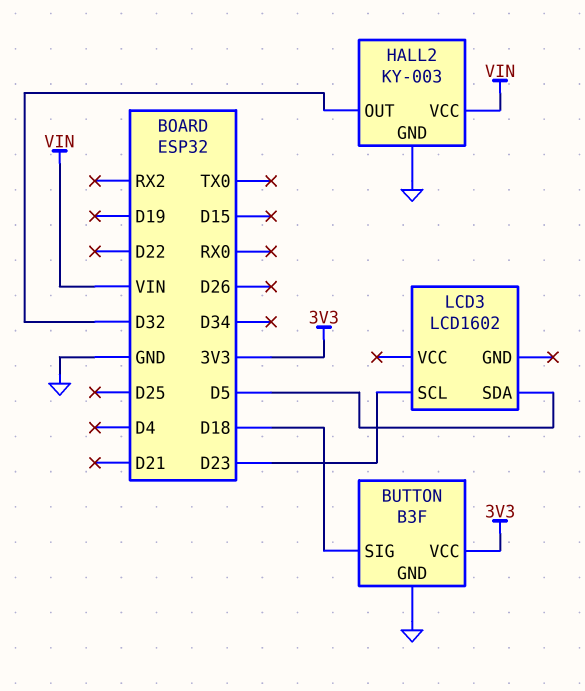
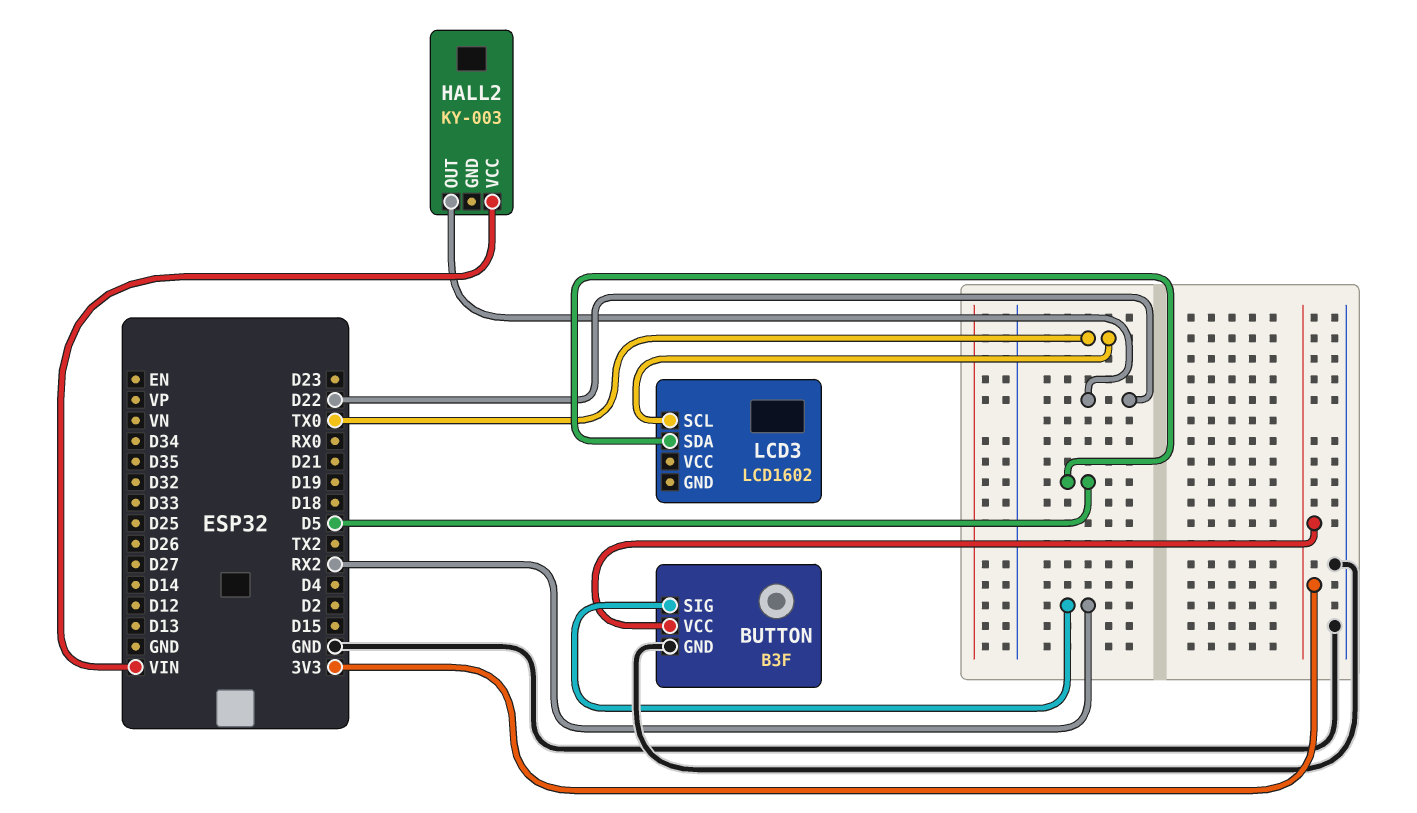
BUTTON pin SIG: D18 -> RX2
HALL2 pin GND: GND -> none
HALL2 pin OUT: D32 -> D22
LCD3 pin SCL: D23 -> TX0

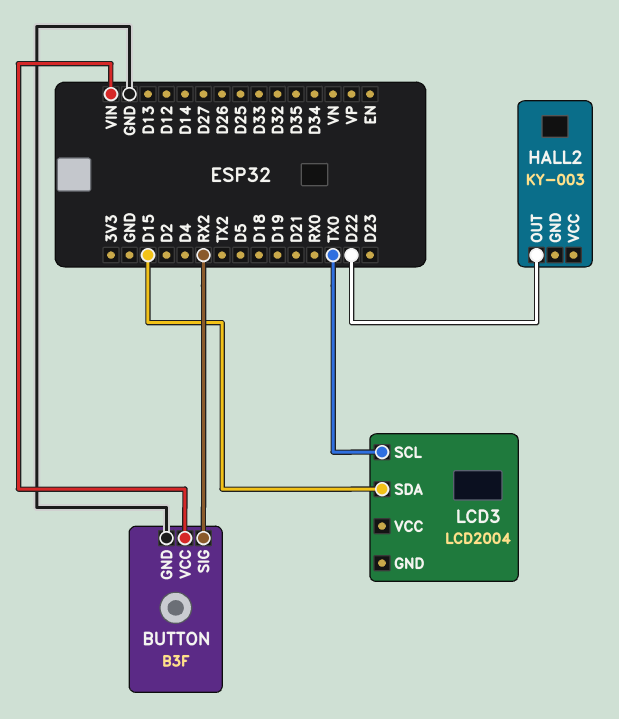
BUTTON pin VCC: 3V3 -> VIN
HALL2 pin VCC: VIN -> none
LCD3: LCD1602 -> LCD2004
LCD3 pin SDA: D5 -> D15

